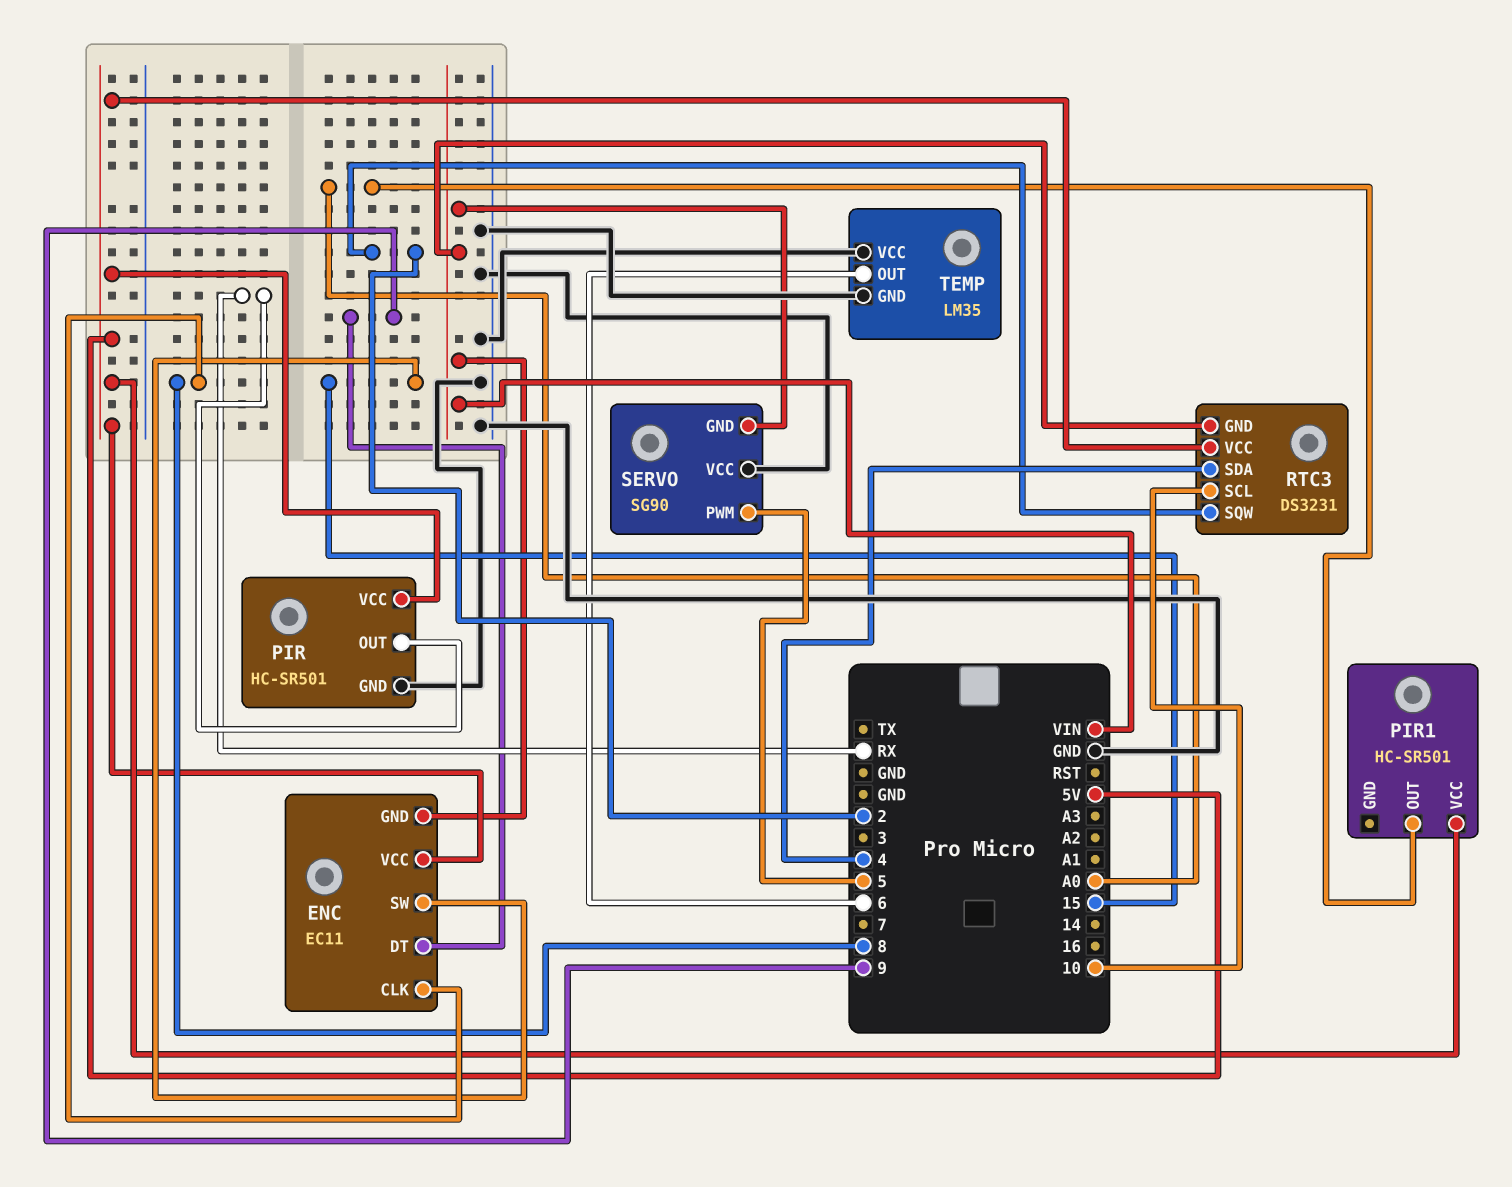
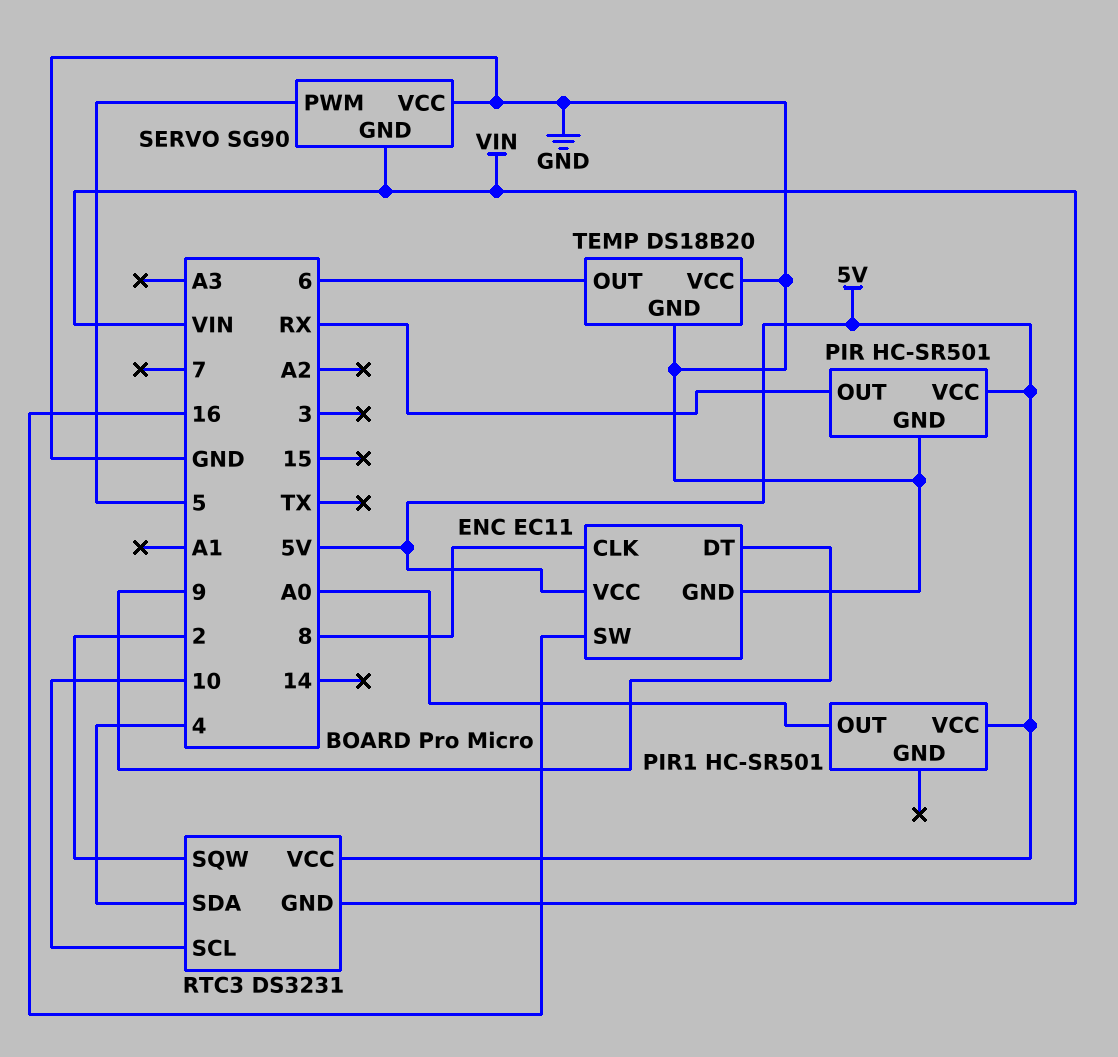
ENC pin GND: VIN -> GND
ENC pin SW: 15 -> 16
TEMP: LM35 -> DS18B20

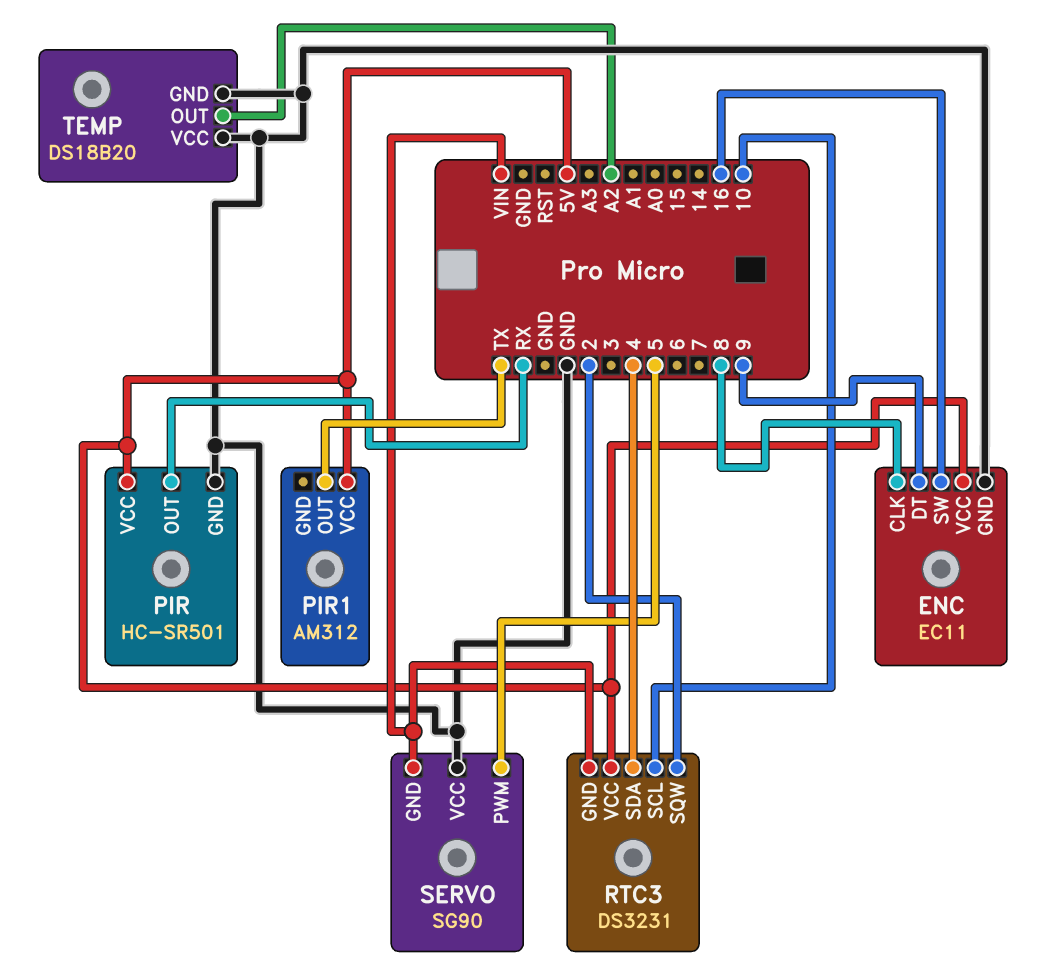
PIR1: HC-SR501 -> AM312
PIR1 pin OUT: A0 -> TX
TEMP pin OUT: 6 -> A2

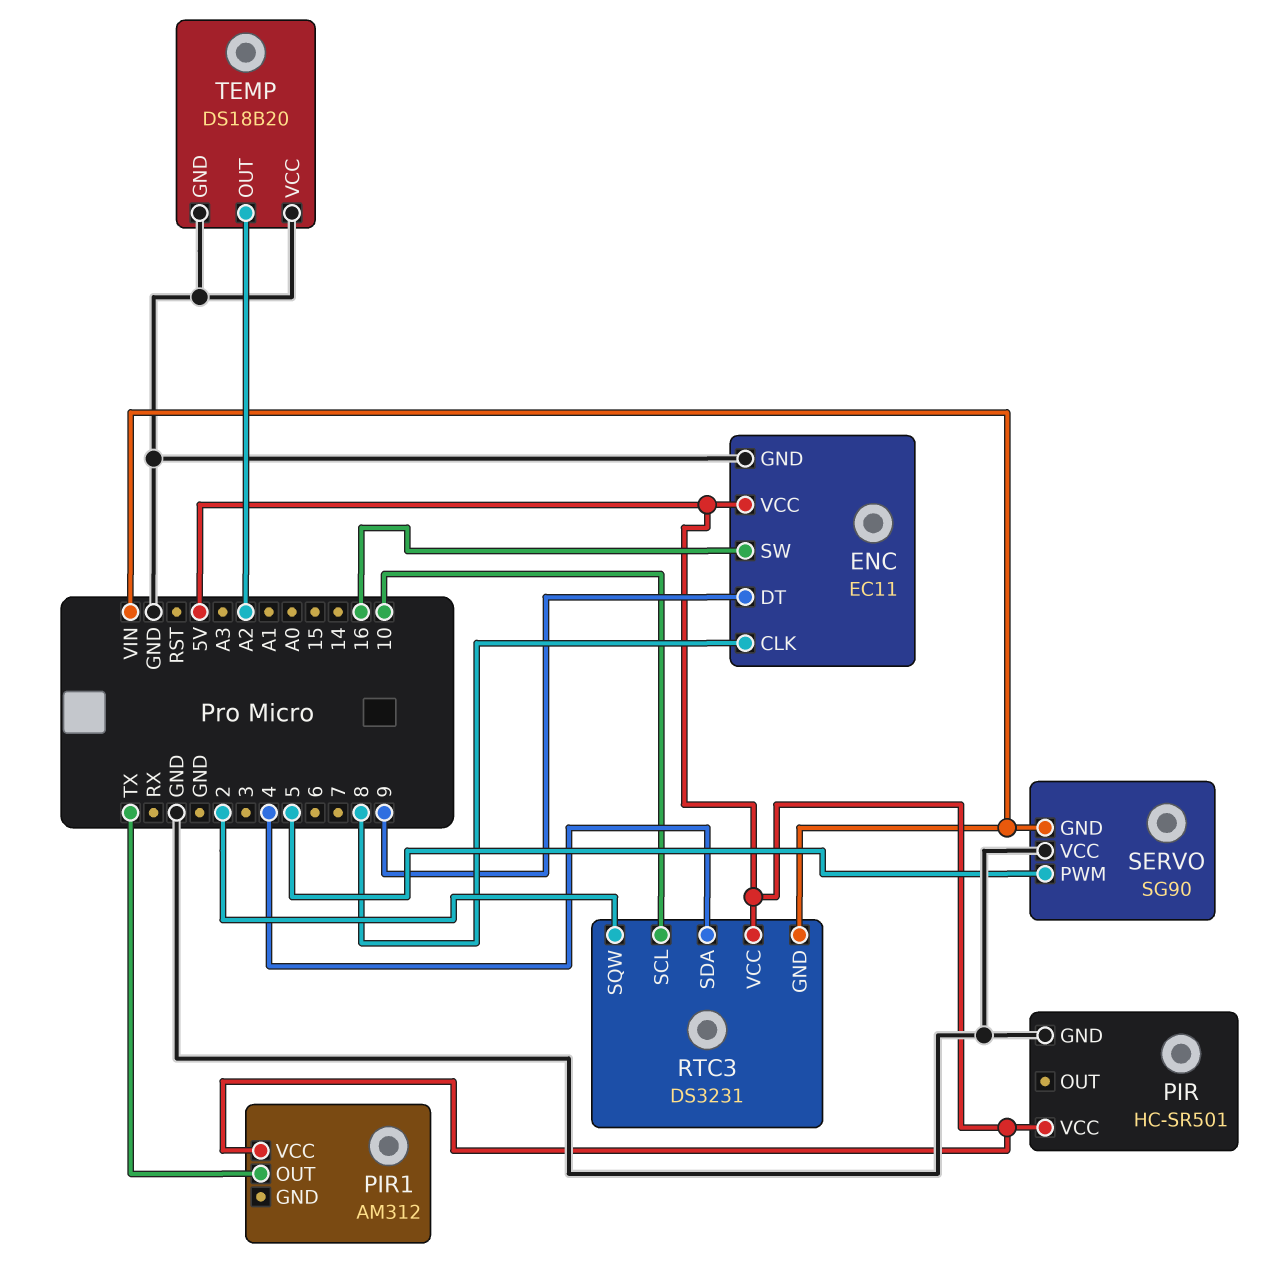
PIR pin OUT: RX -> none

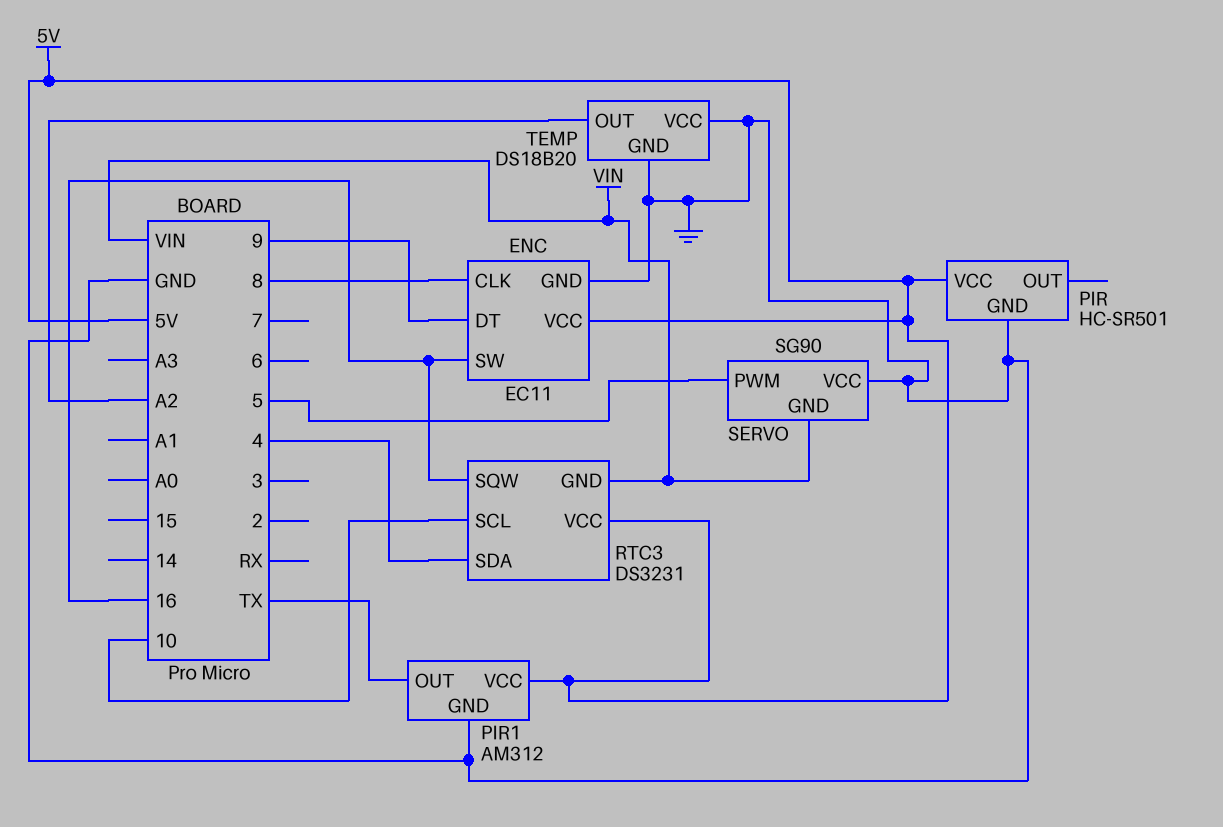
PIR1 pin GND: none -> GND
RTC3 pin SQW: 2 -> 16

